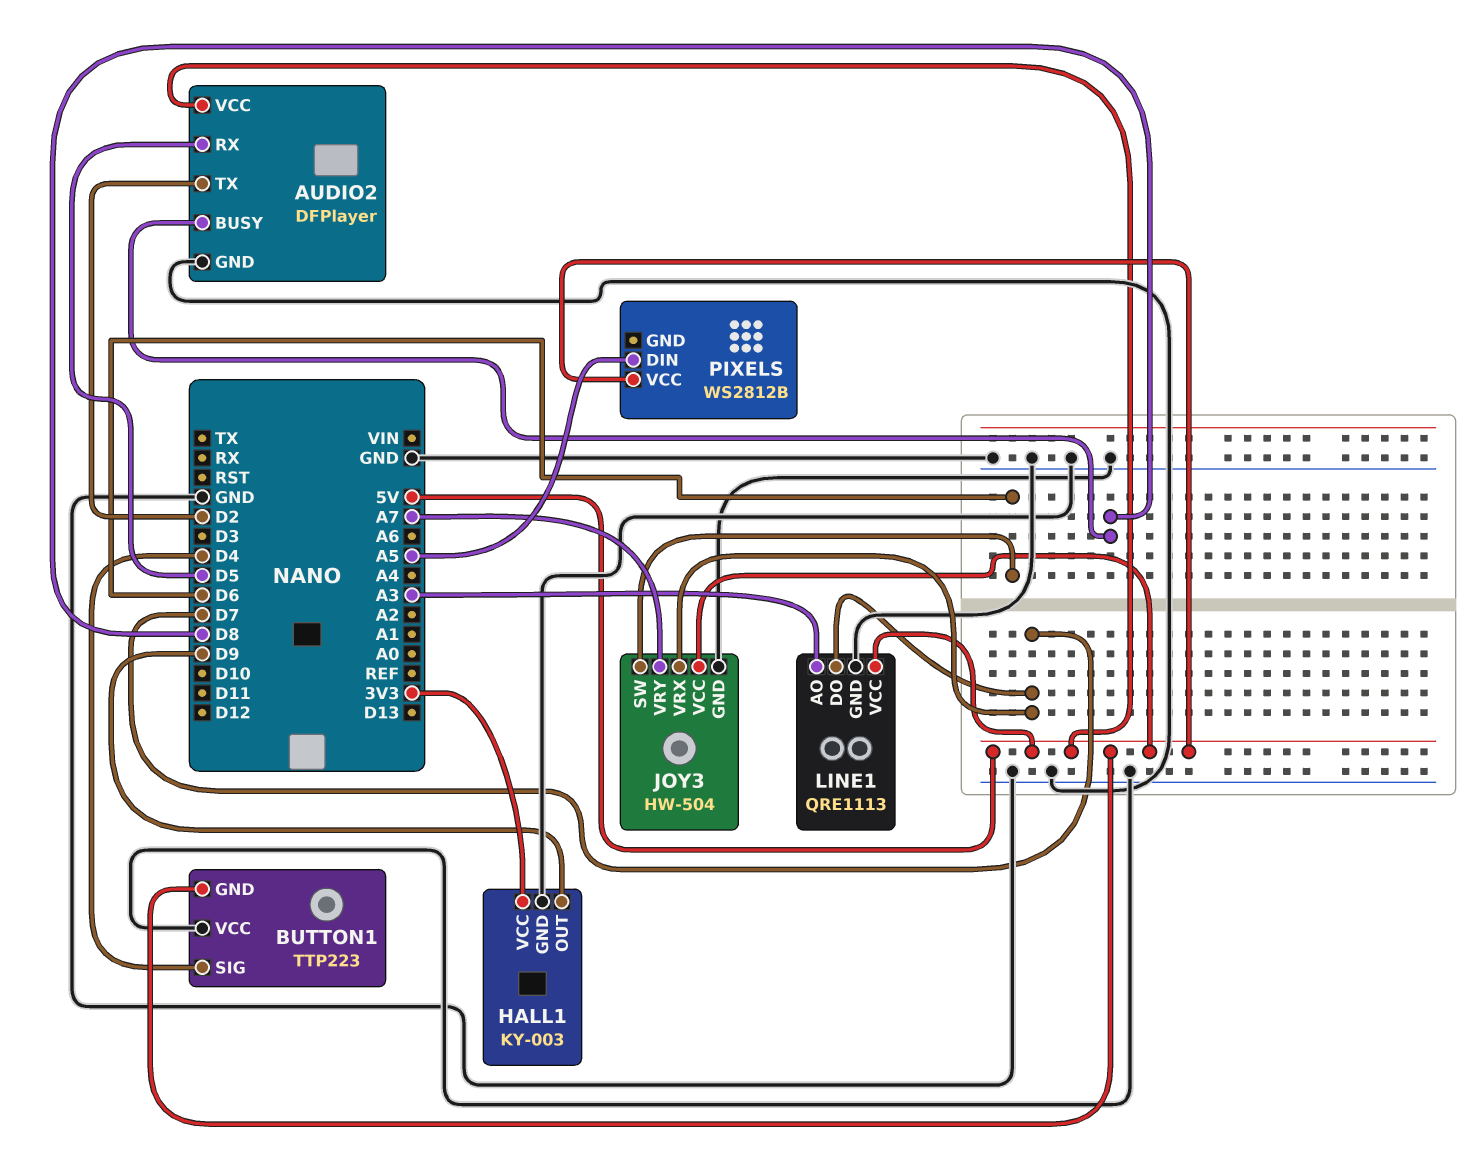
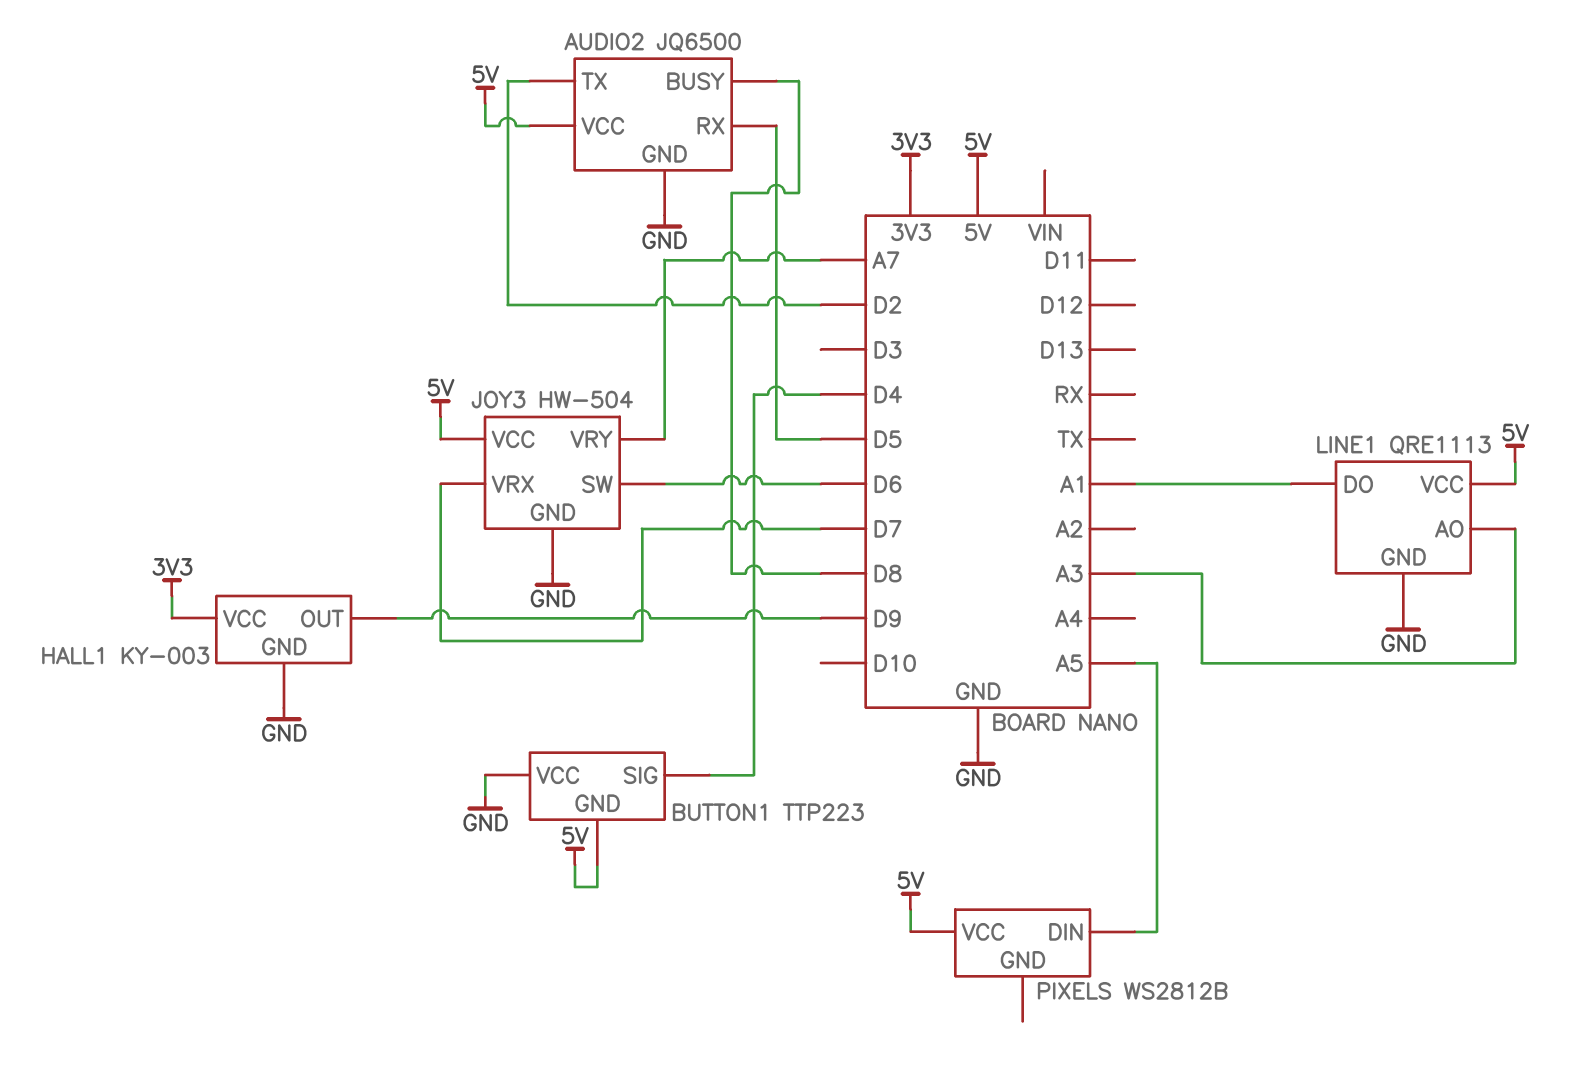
AUDIO2: DFPlayer -> JQ6500
LINE1 pin DO: D7 -> A1

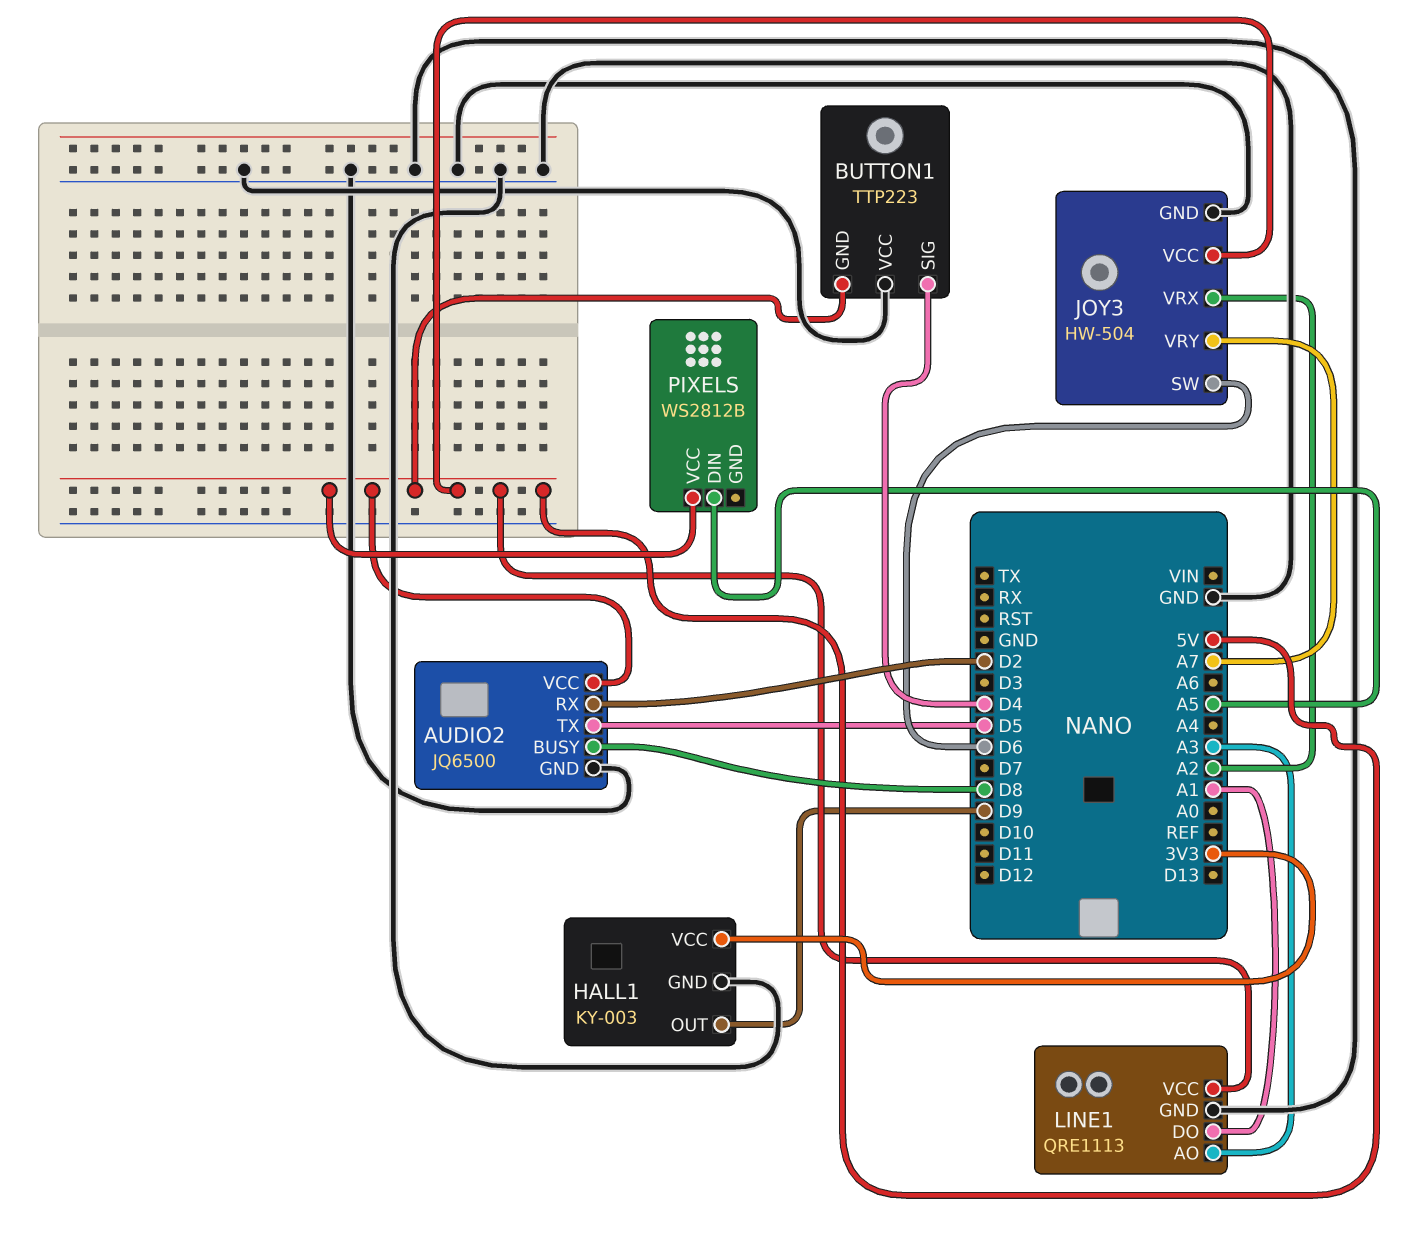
AUDIO2 pin RX: D5 -> D2
AUDIO2 pin TX: D2 -> D5
JOY3 pin VRX: D7 -> A2

